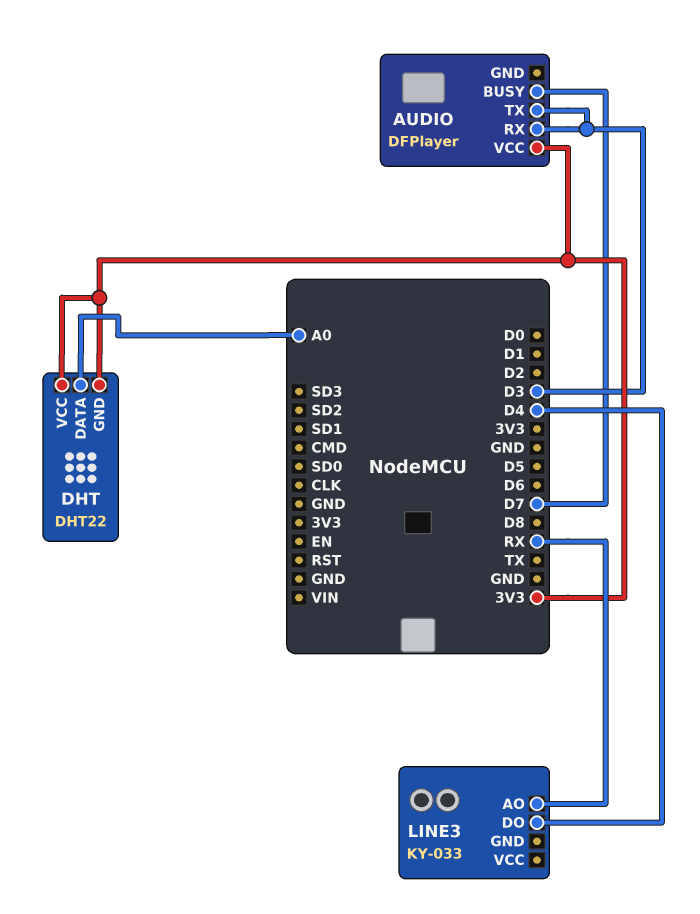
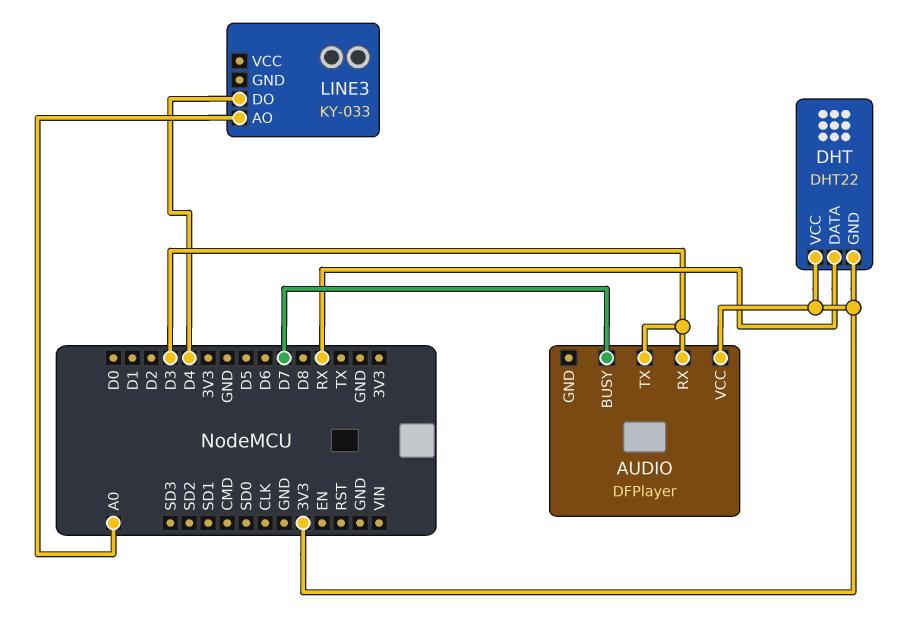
DHT pin DATA: A0 -> RX
LINE3 pin AO: RX -> A0

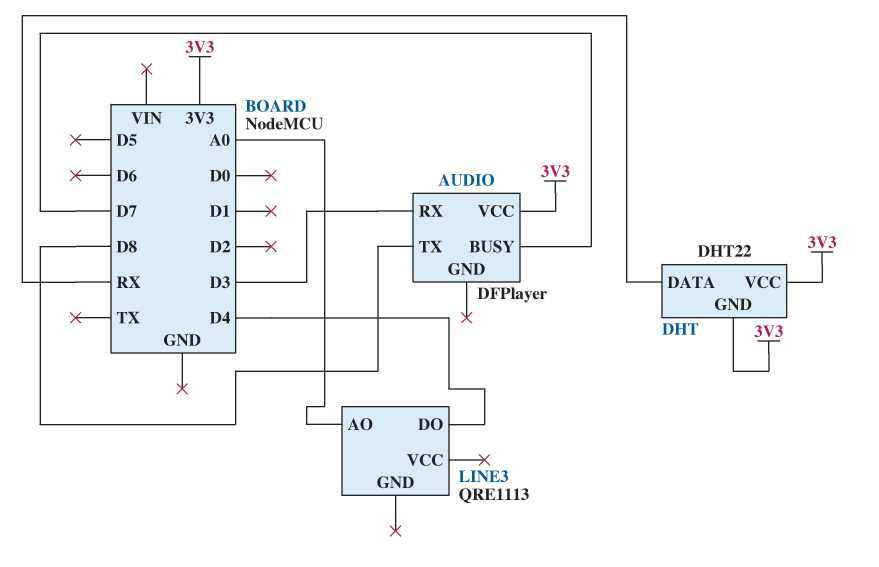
AUDIO pin TX: D3 -> D8
LINE3: KY-033 -> QRE1113

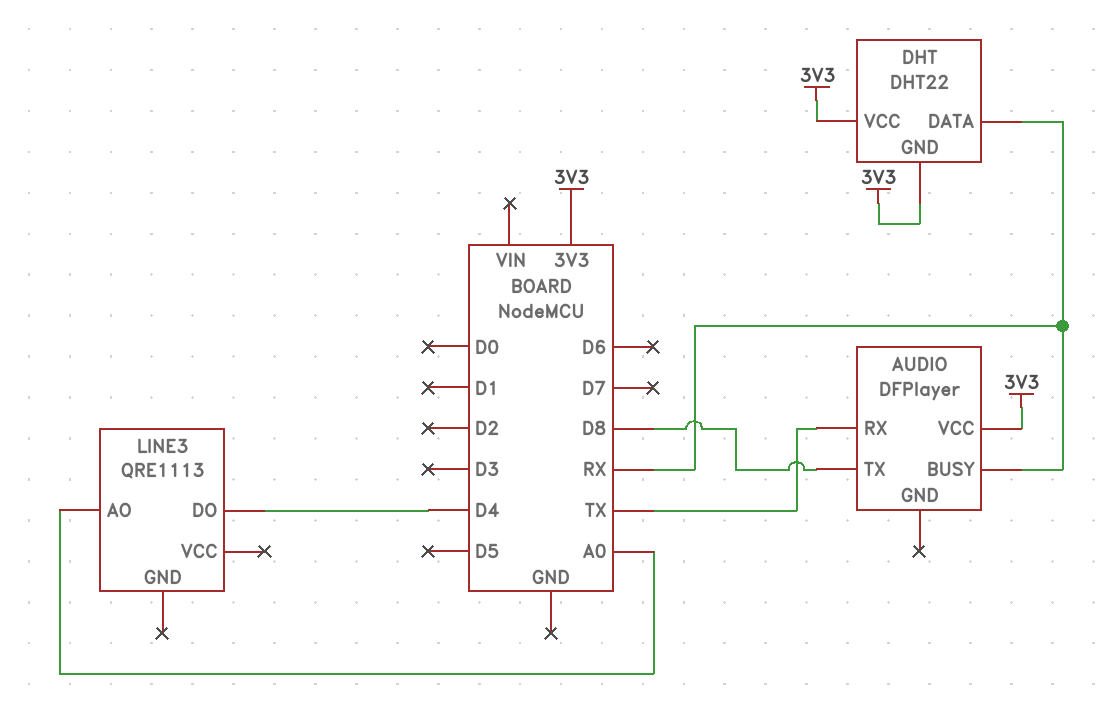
AUDIO pin BUSY: D7 -> RX
AUDIO pin RX: D3 -> TX

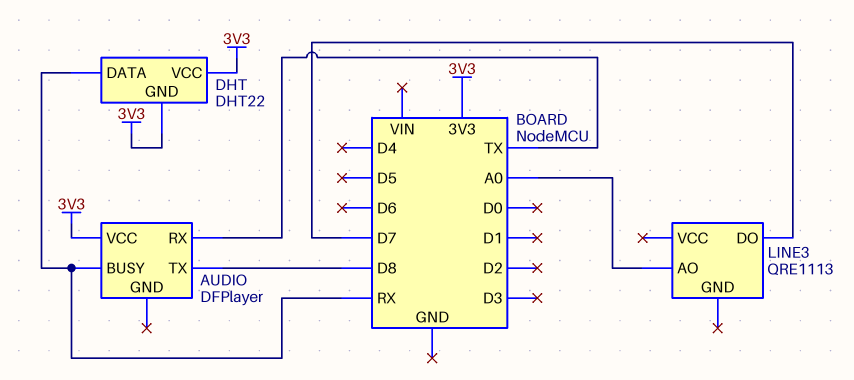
LINE3 pin DO: D4 -> D7

